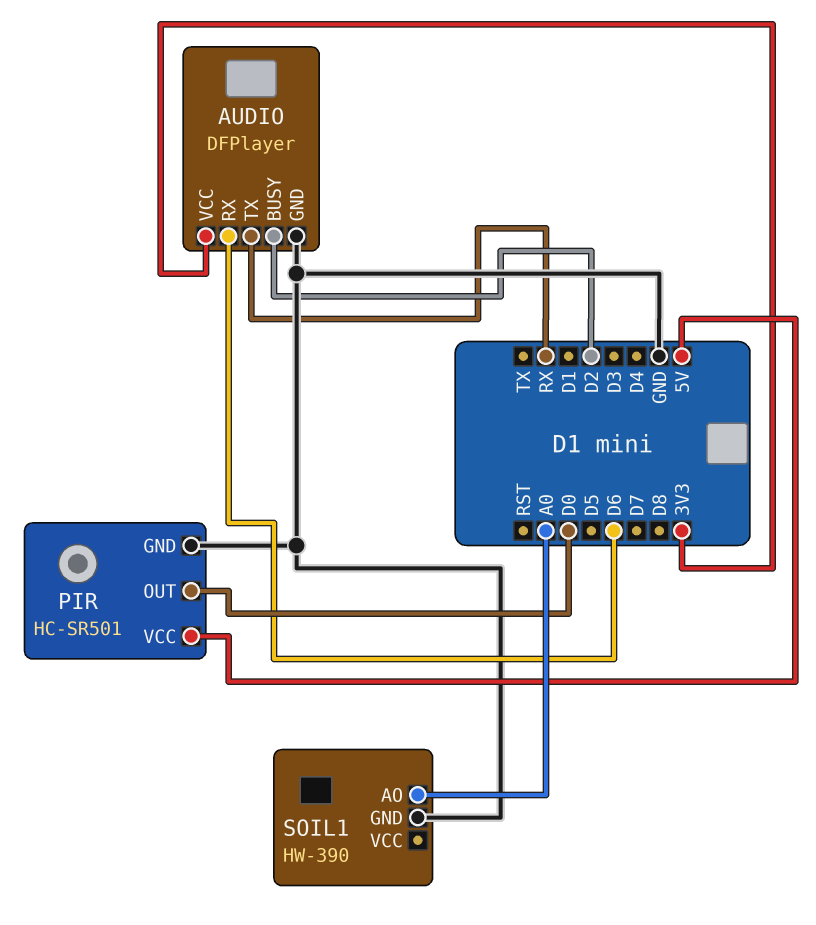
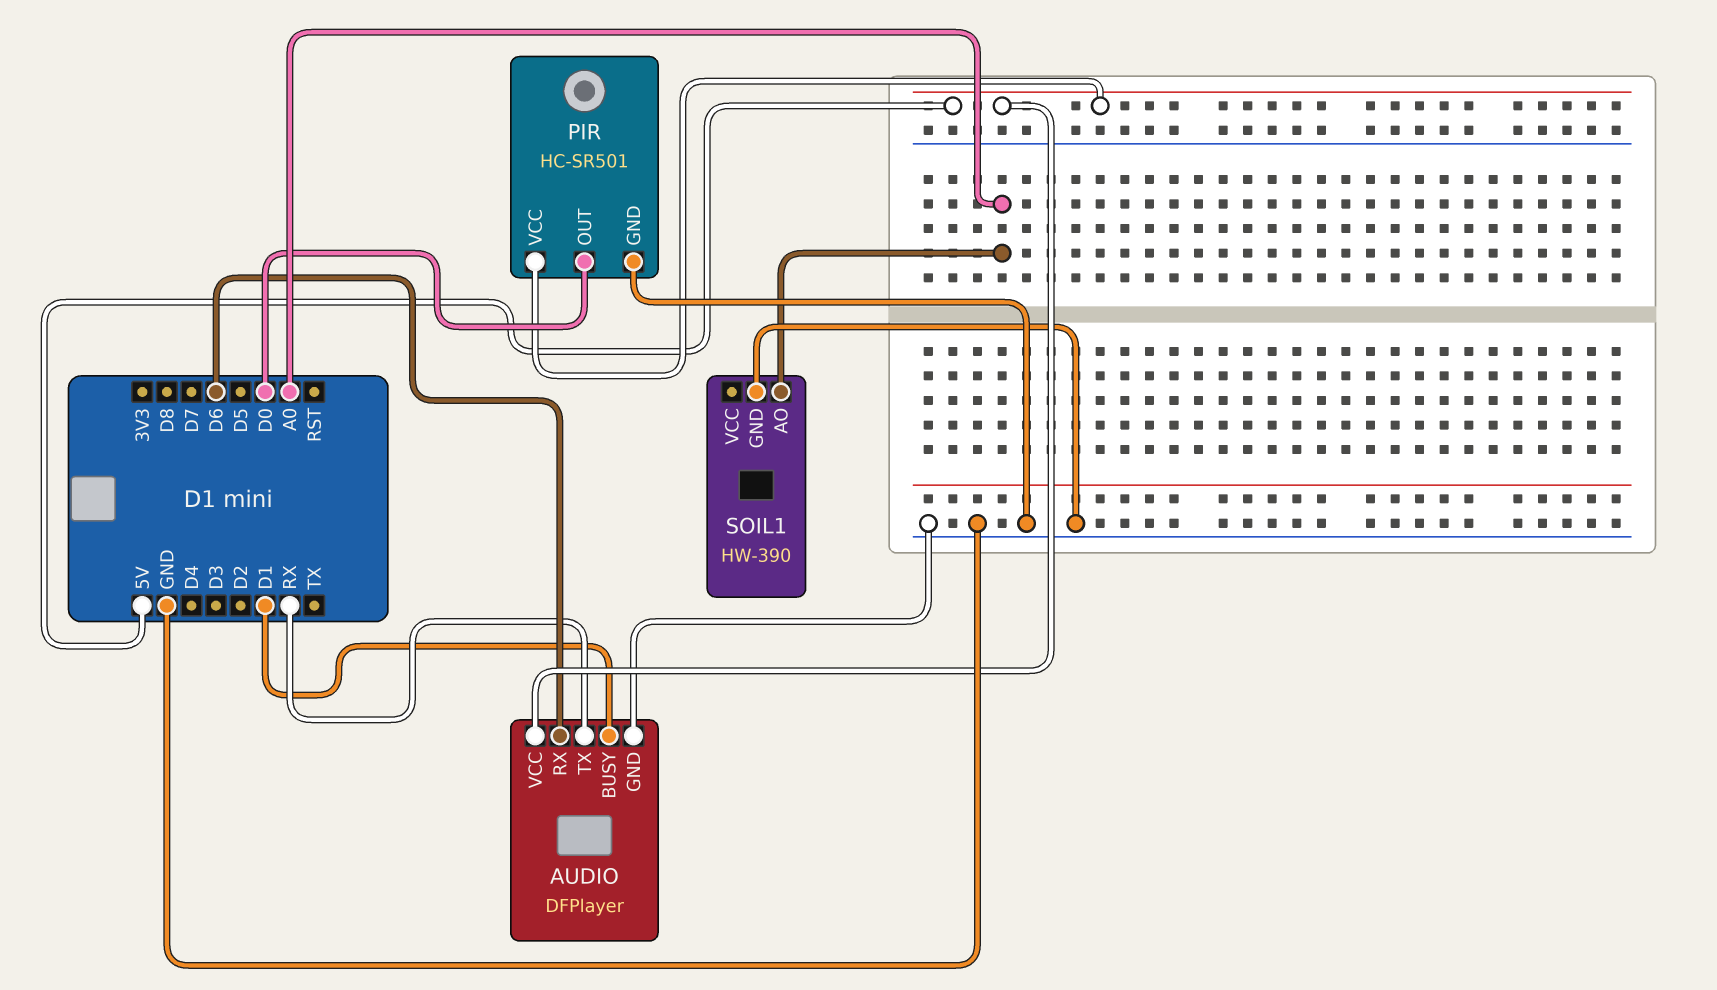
AUDIO pin BUSY: D2 -> D1
AUDIO pin VCC: 3V3 -> 5V

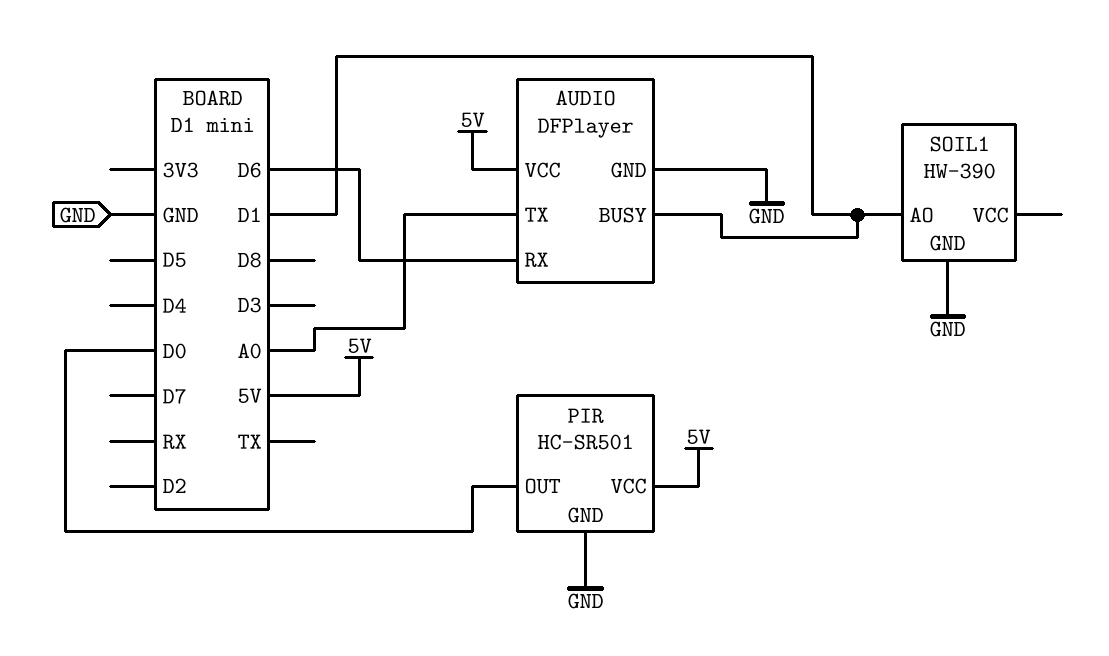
AUDIO pin TX: RX -> A0
SOIL1 pin AO: A0 -> D1

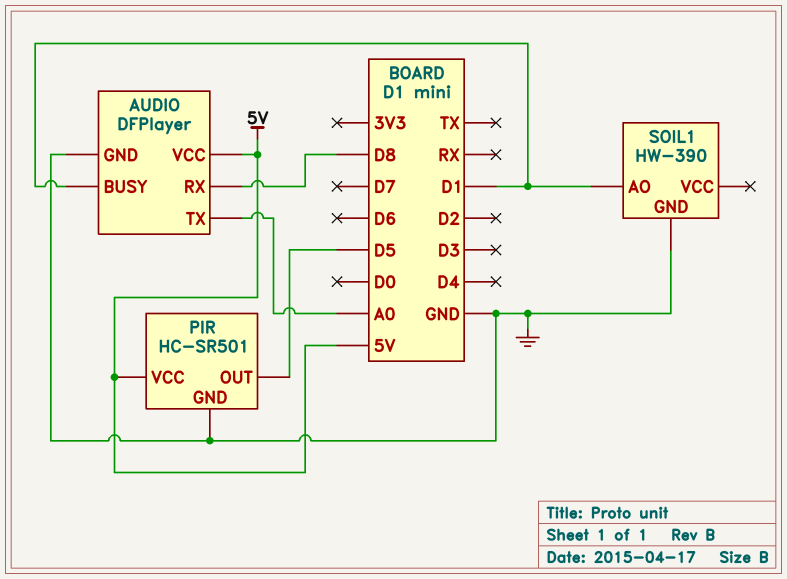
AUDIO pin RX: D6 -> D8
PIR pin OUT: D0 -> D5

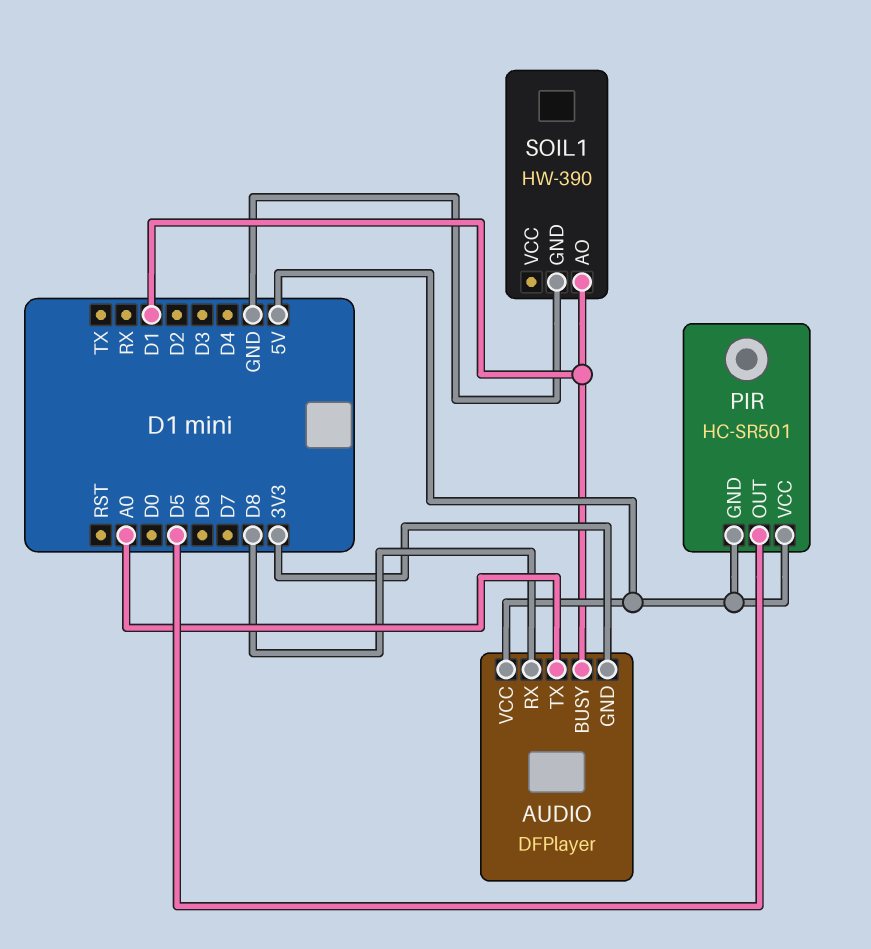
AUDIO pin GND: GND -> 3V3
PIR pin GND: GND -> 5V

